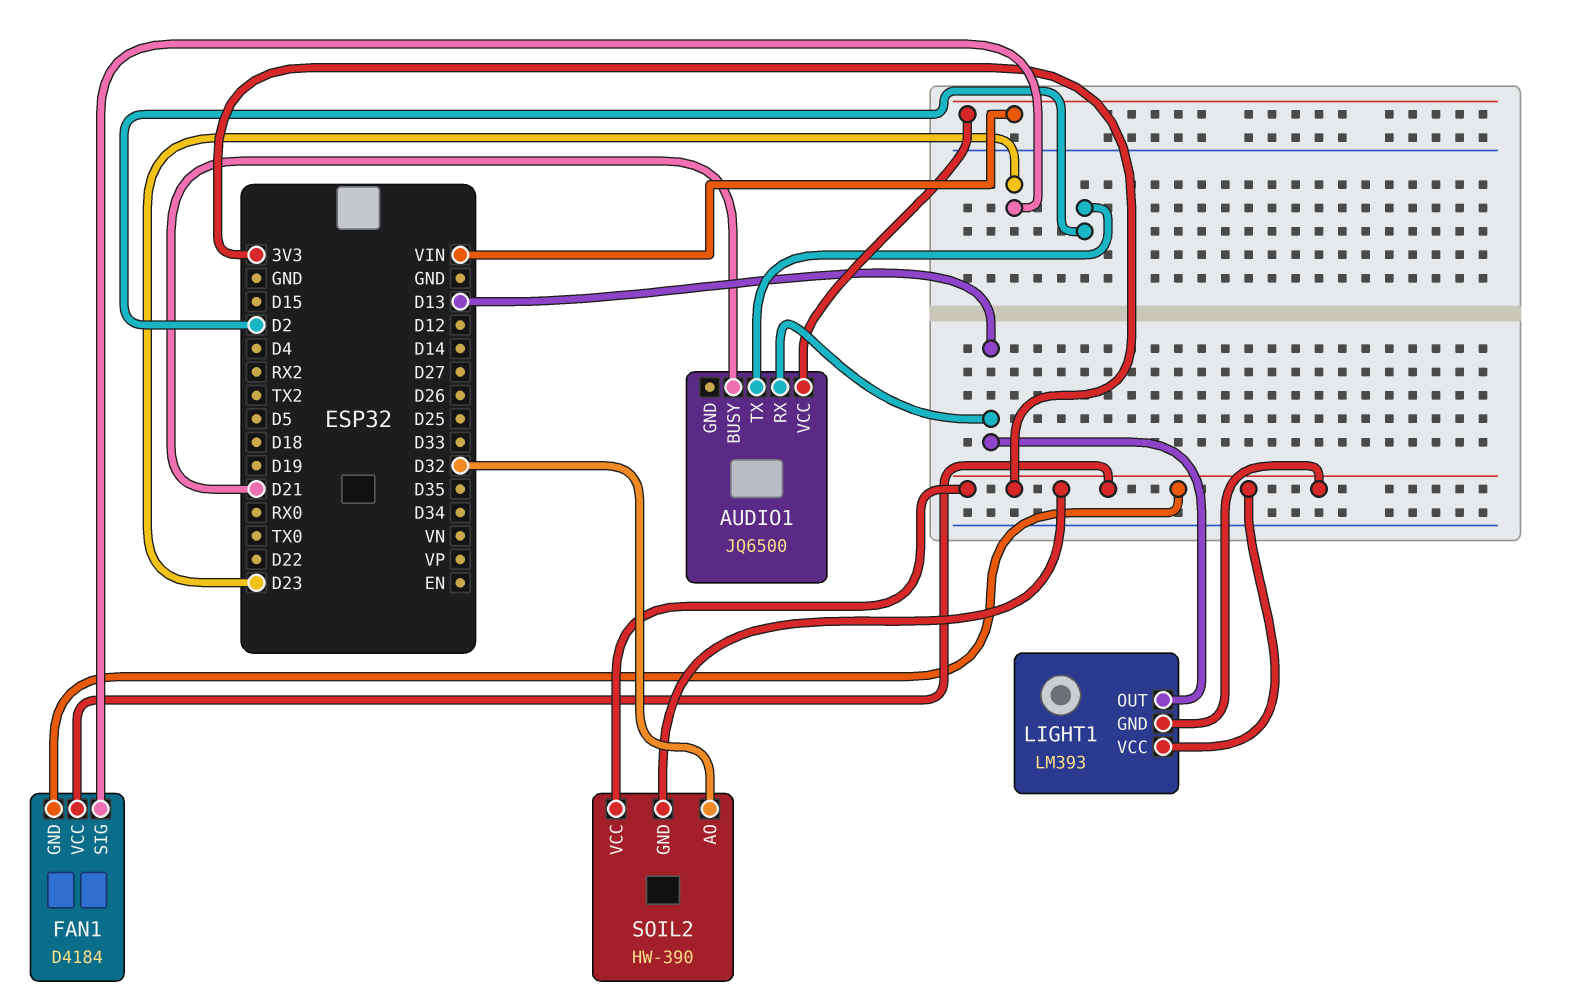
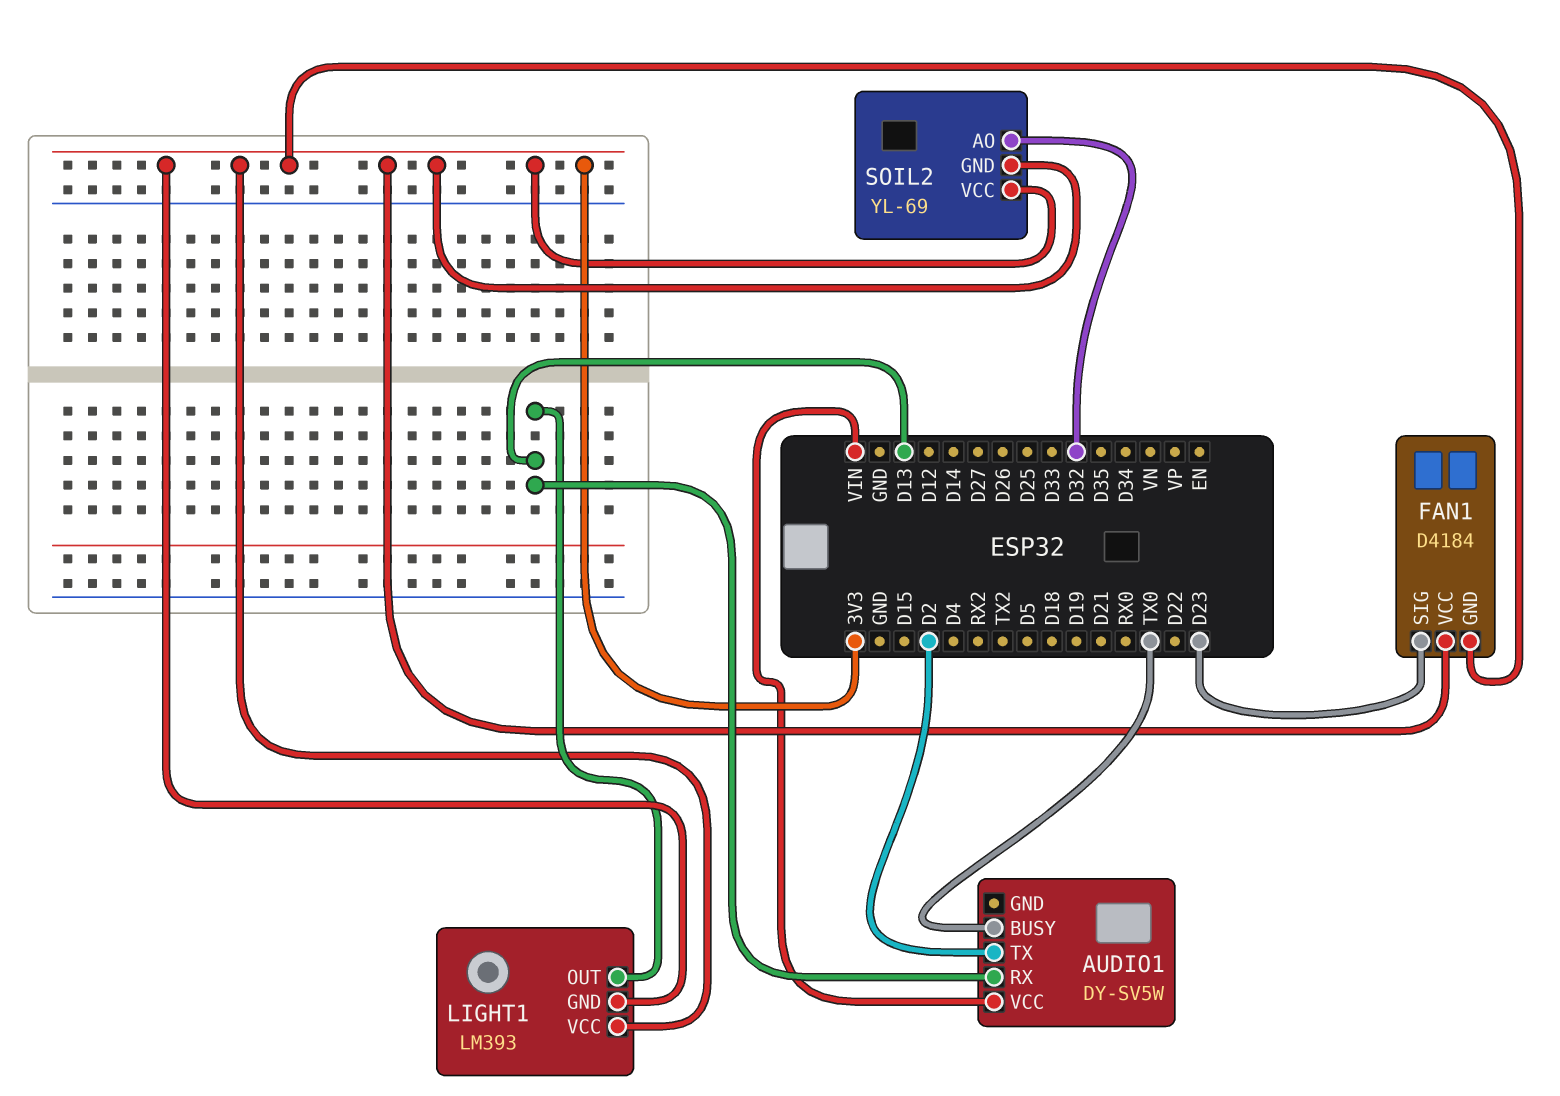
AUDIO1: JQ6500 -> DY-SV5W
AUDIO1 pin BUSY: D21 -> TX0
SOIL2: HW-390 -> YL-69

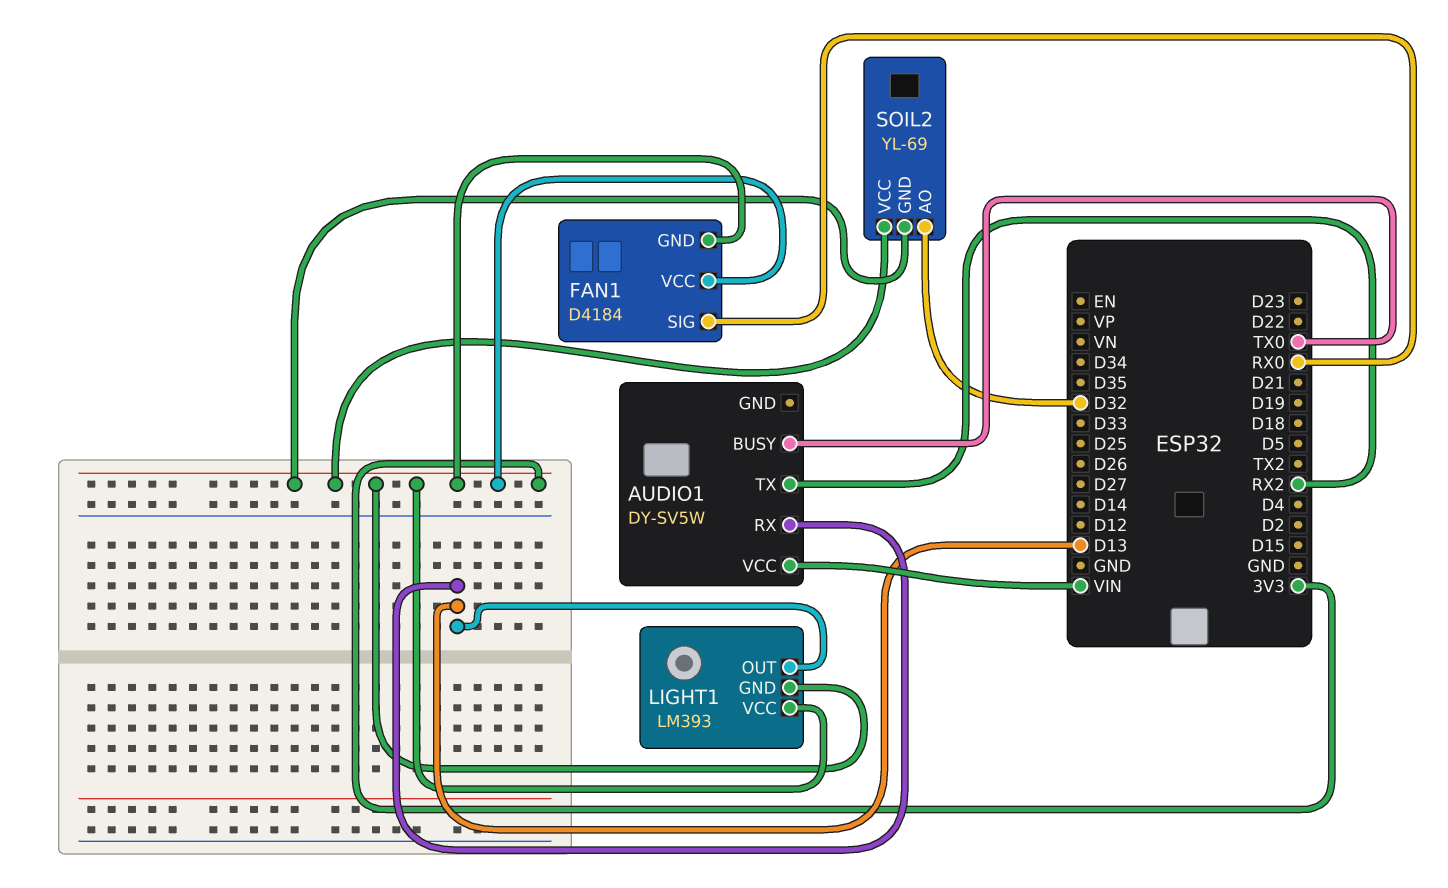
AUDIO1 pin TX: D2 -> RX2
FAN1 pin SIG: D23 -> RX0

